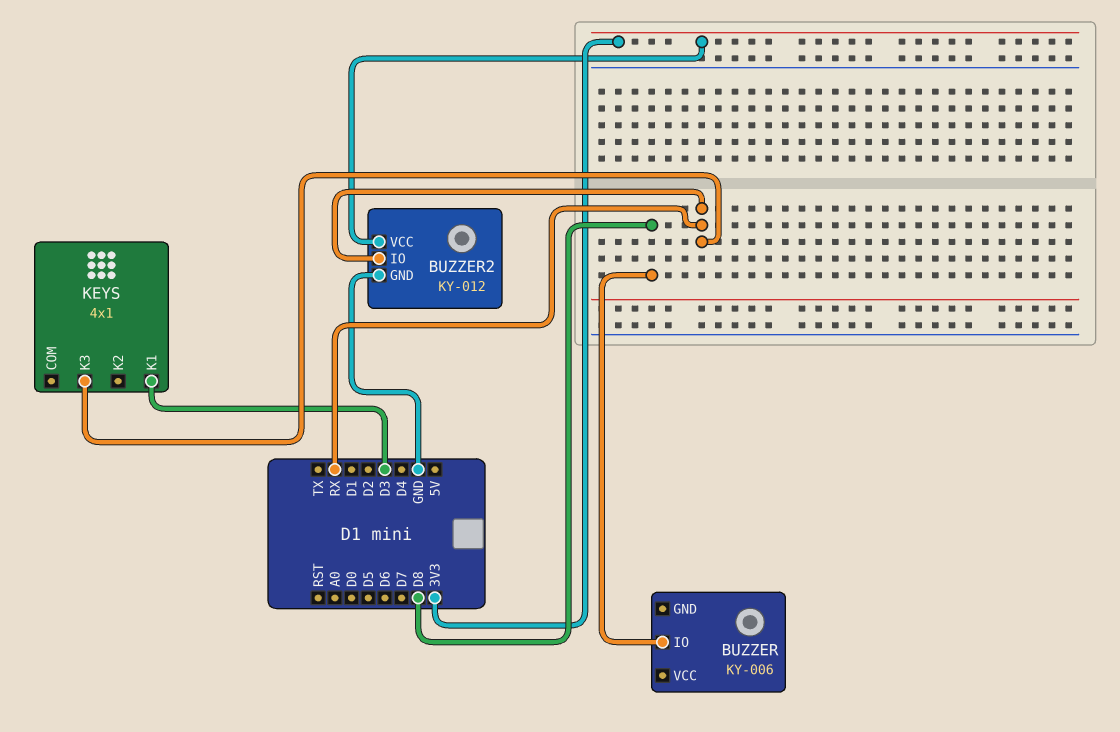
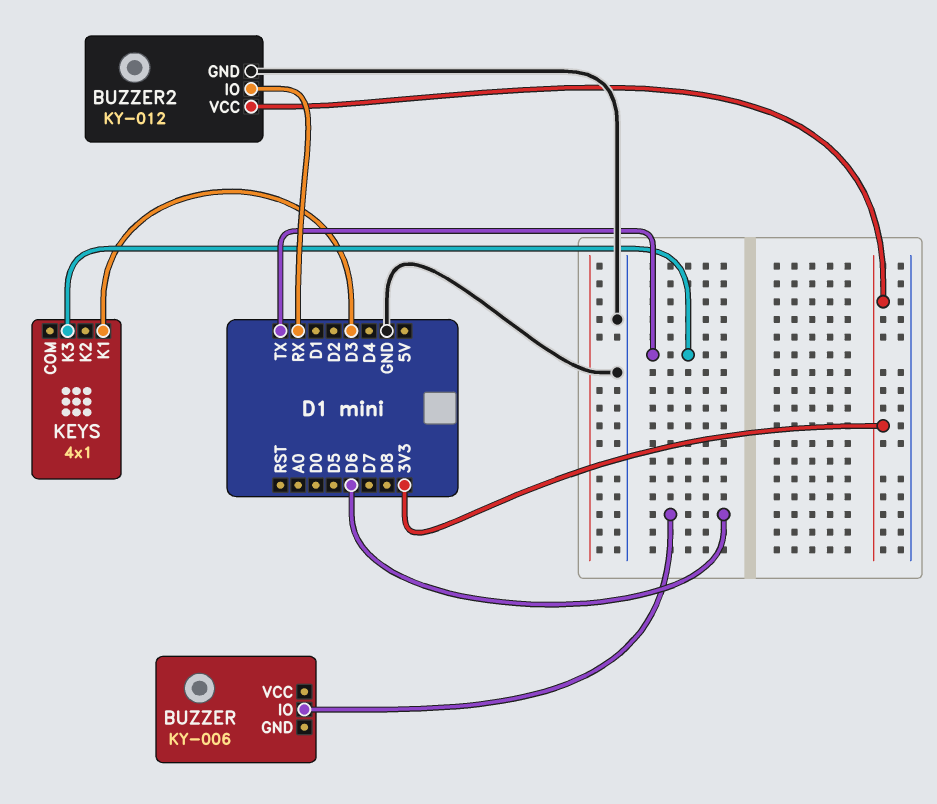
BUZZER pin IO: D8 -> D6
KEYS pin K3: RX -> TX

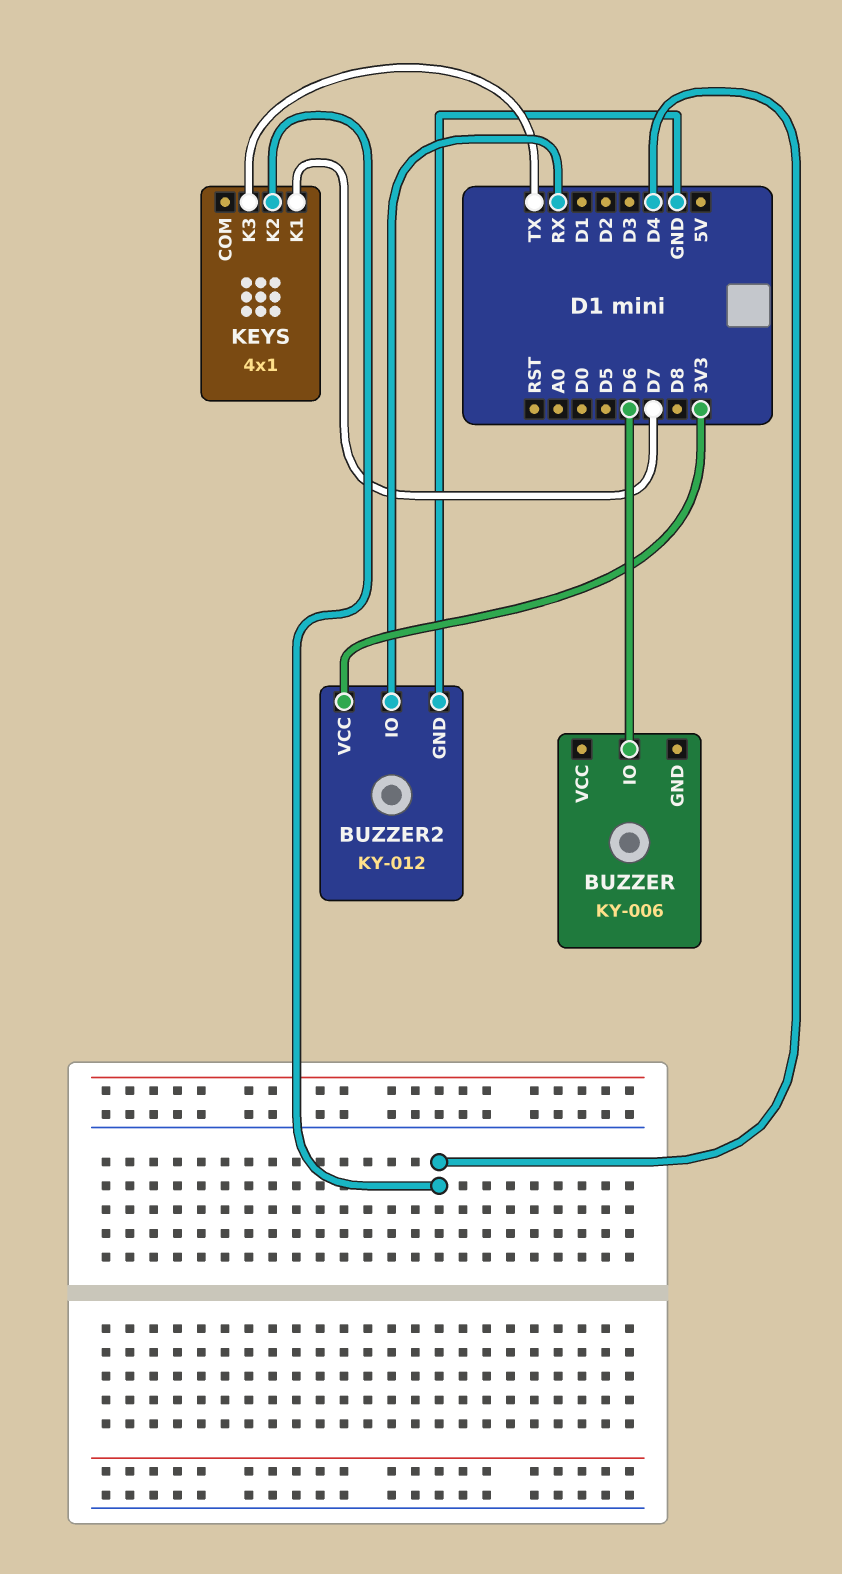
KEYS pin K1: D3 -> D7
KEYS pin K2: none -> D4

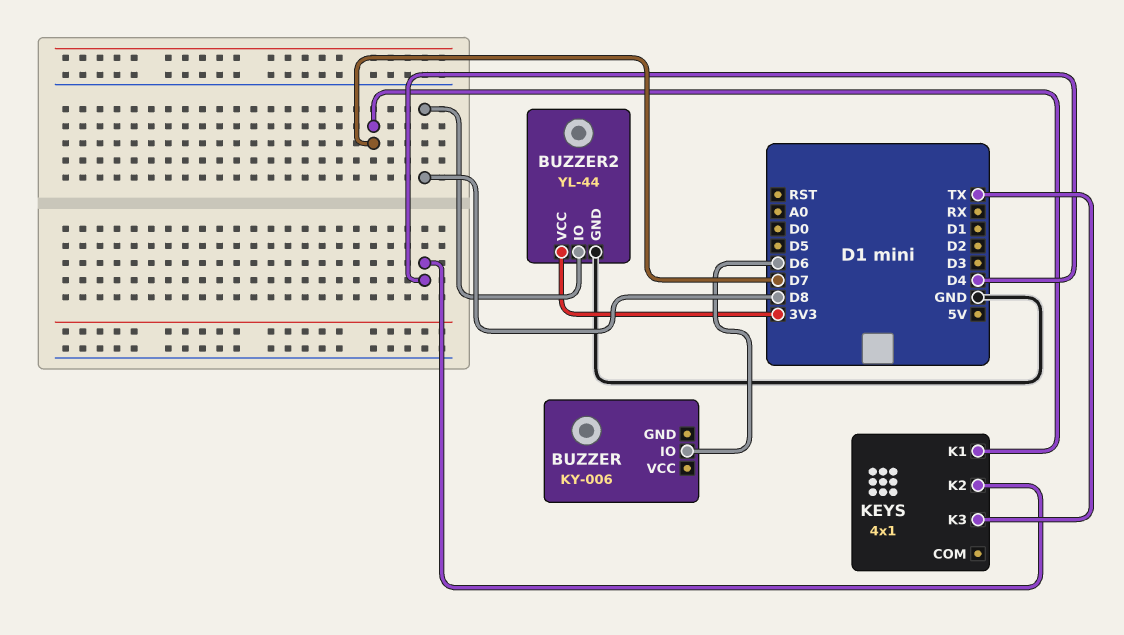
BUZZER2: KY-012 -> YL-44
BUZZER2 pin IO: RX -> D8

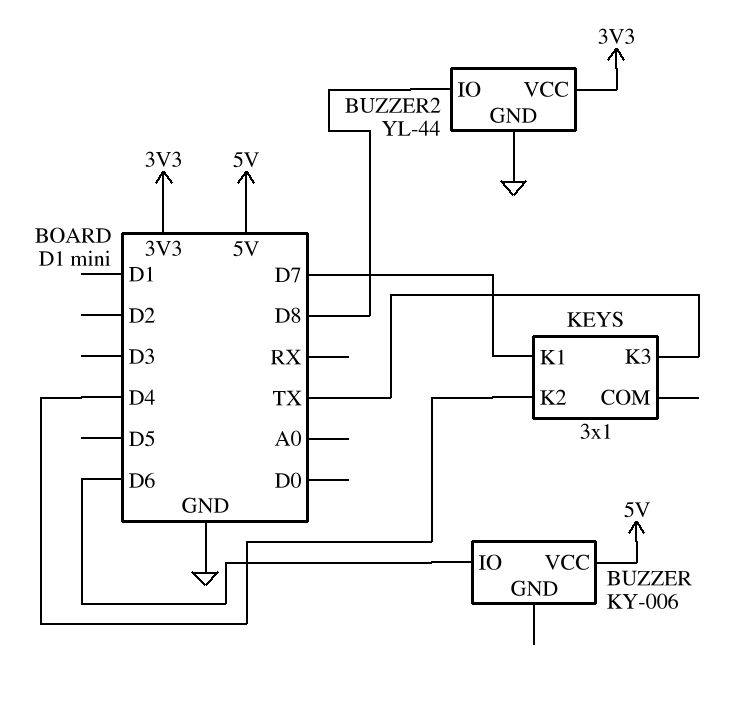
BUZZER pin VCC: none -> 5V
KEYS: 4x1 -> 3x1

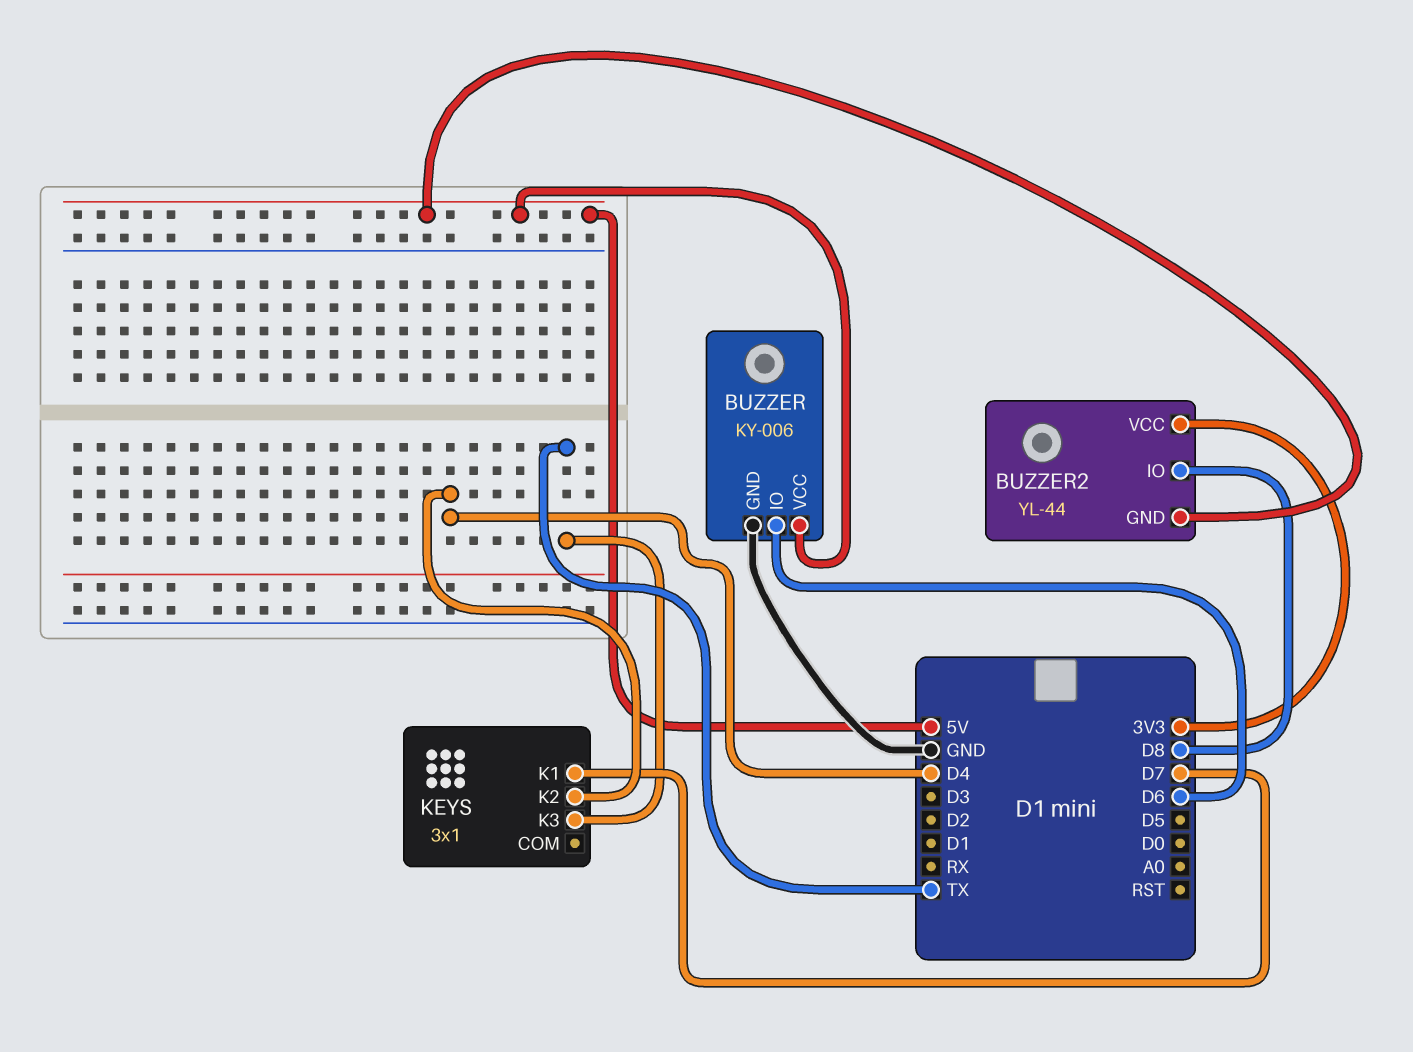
BUZZER pin GND: none -> GND
BUZZER2 pin GND: GND -> 5V

